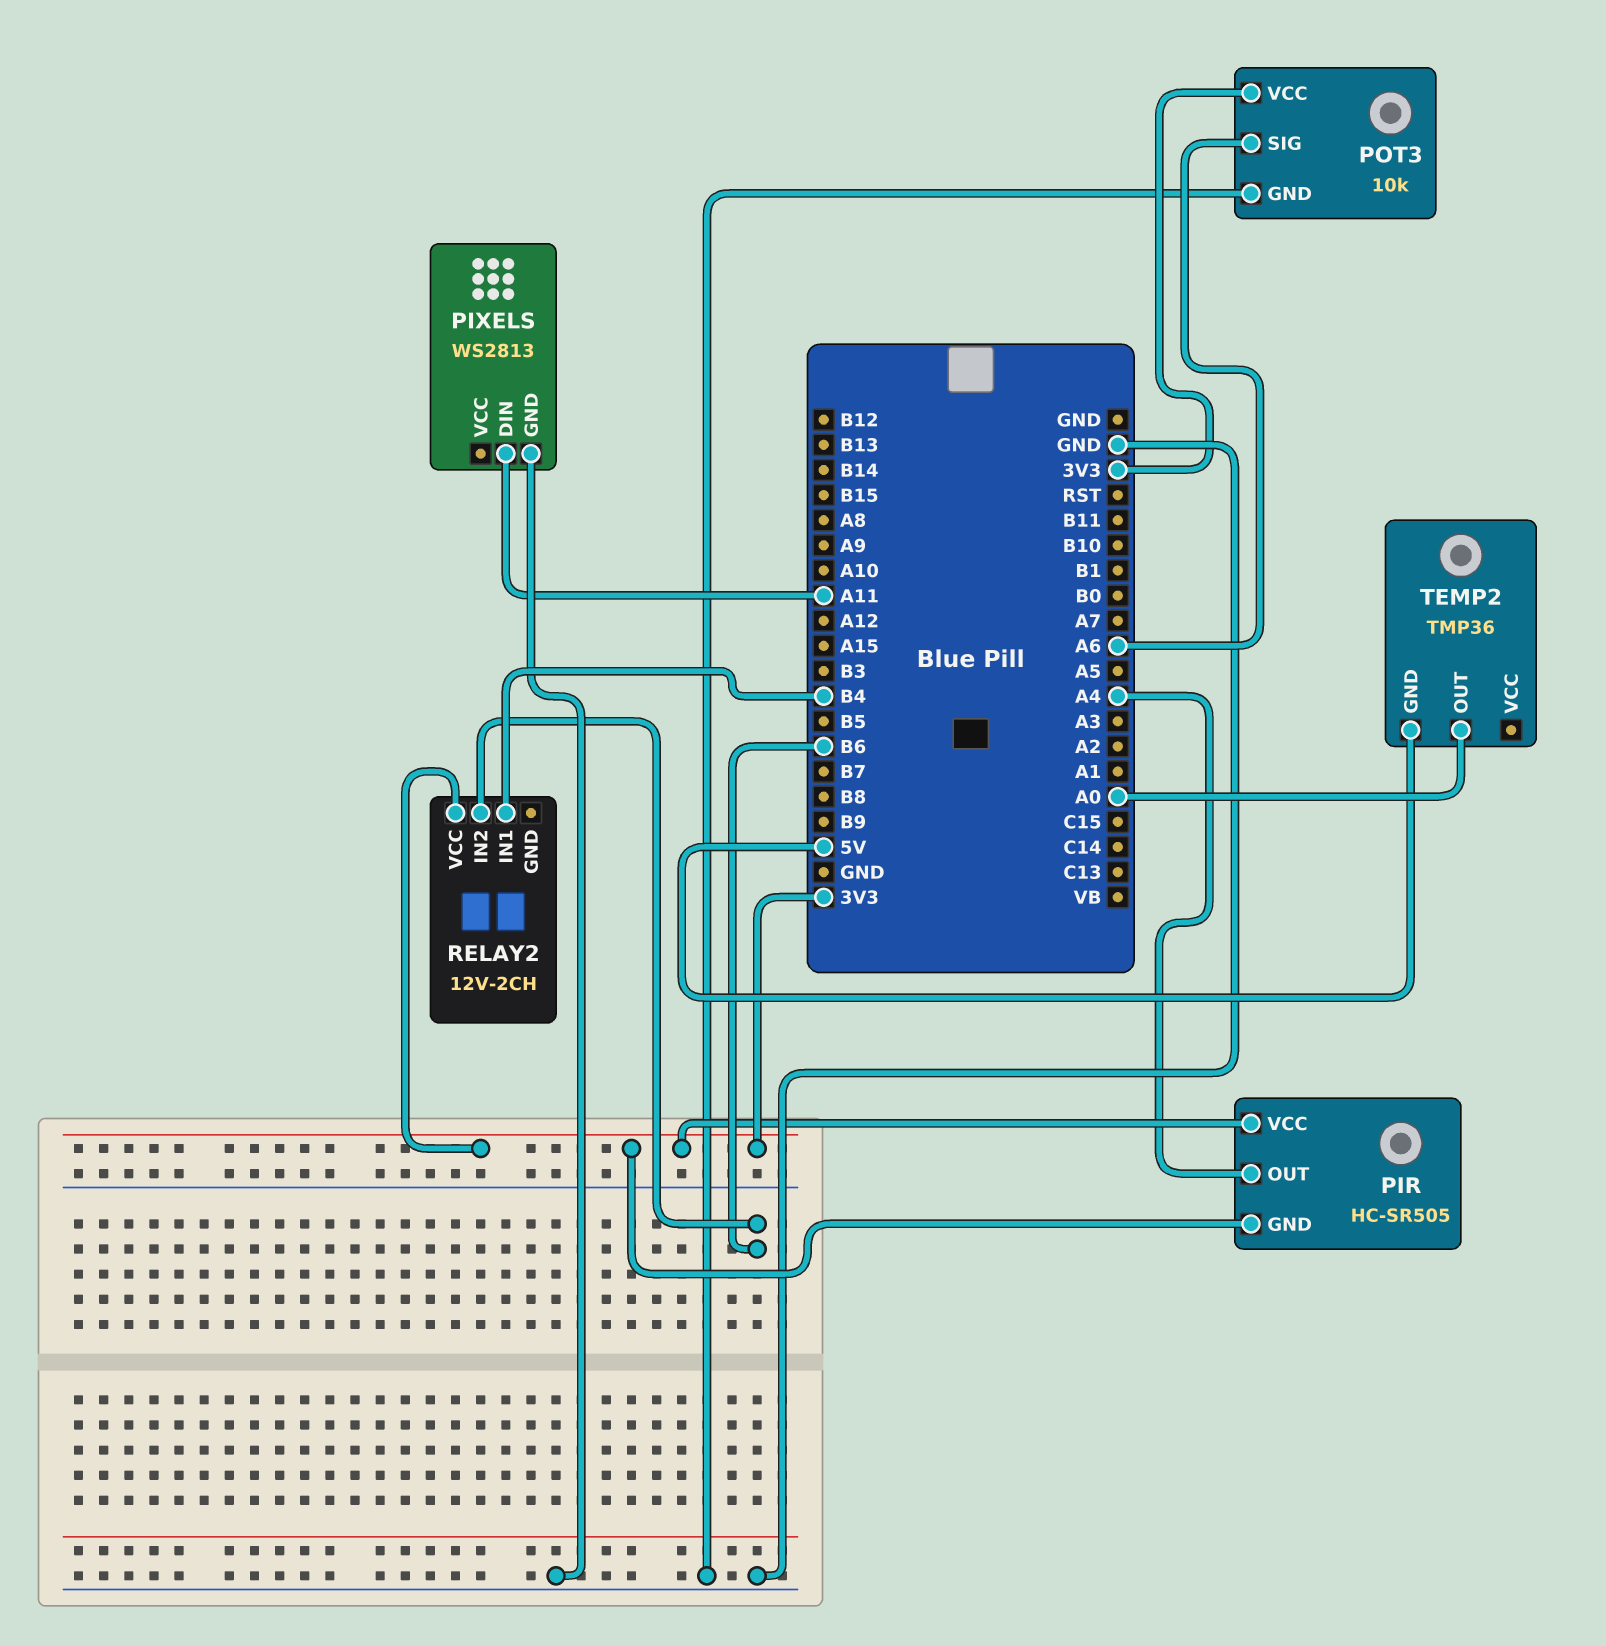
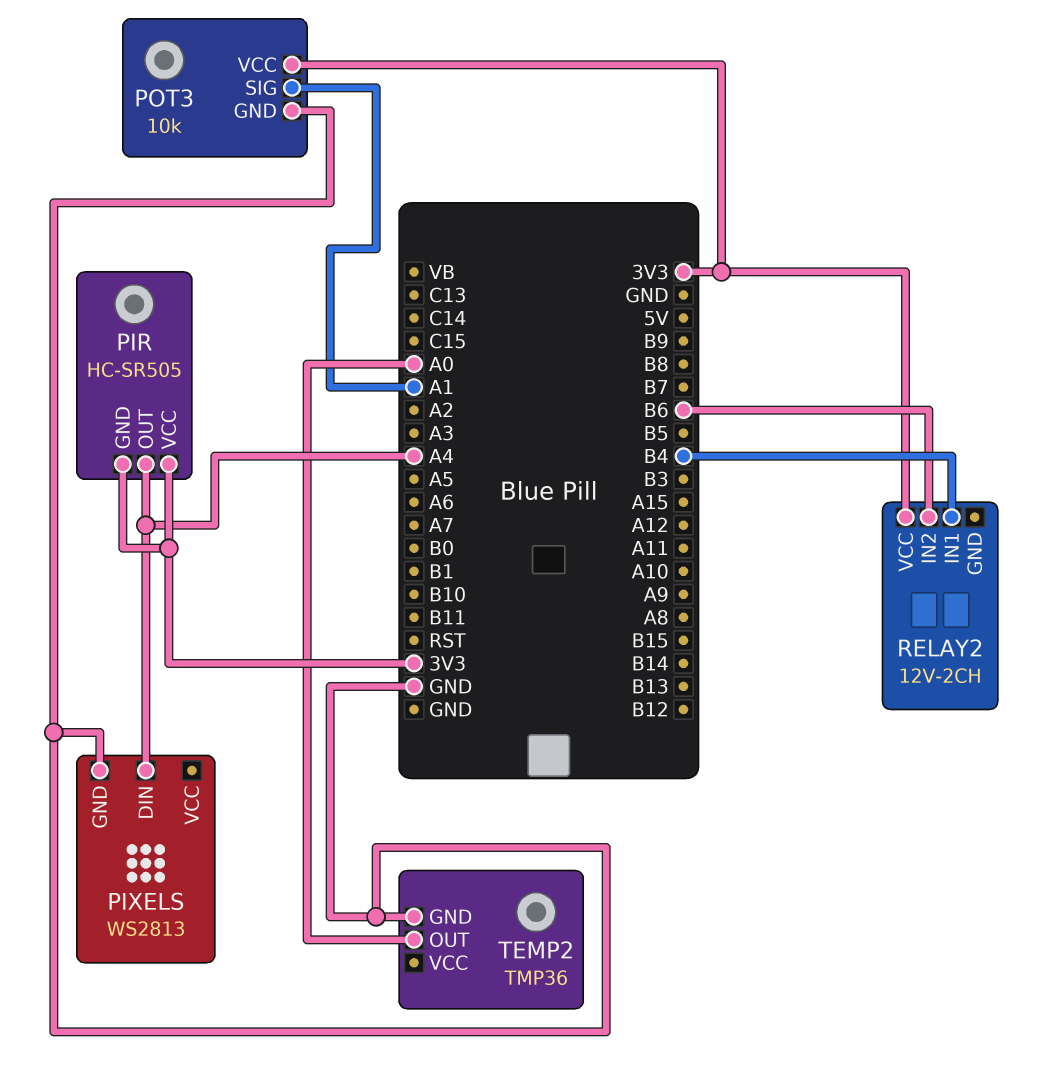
PIXELS pin DIN: A11 -> A4
POT3 pin SIG: A6 -> A1
TEMP2 pin GND: 5V -> GND

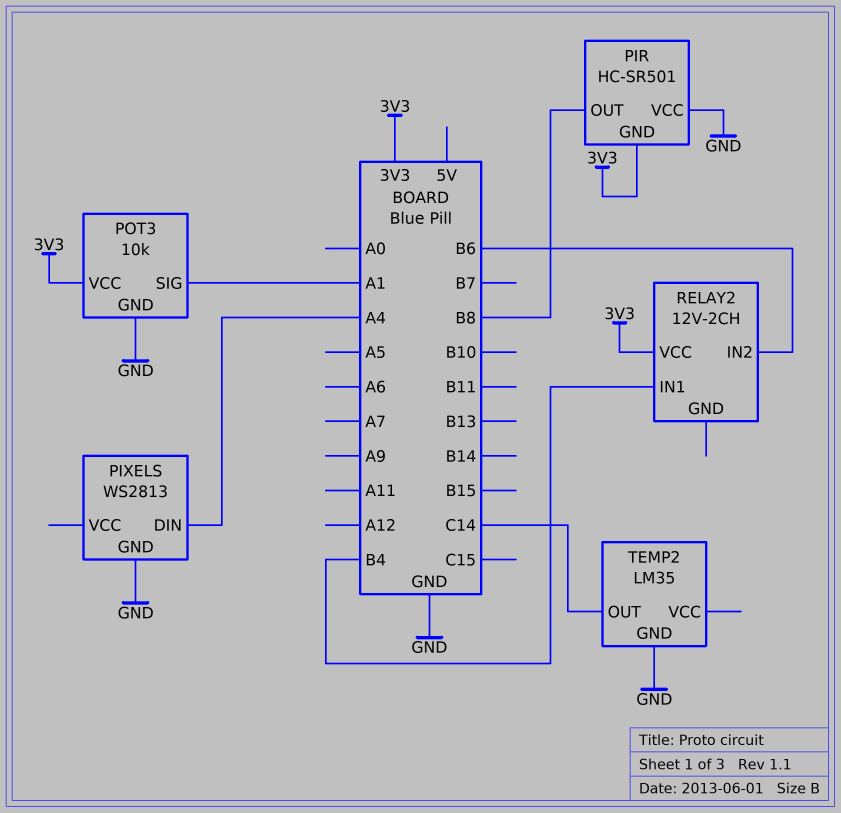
PIR: HC-SR505 -> HC-SR501
PIR pin OUT: A4 -> B8
PIR pin VCC: 3V3 -> GND
TEMP2: TMP36 -> LM35
TEMP2 pin OUT: A0 -> C14

